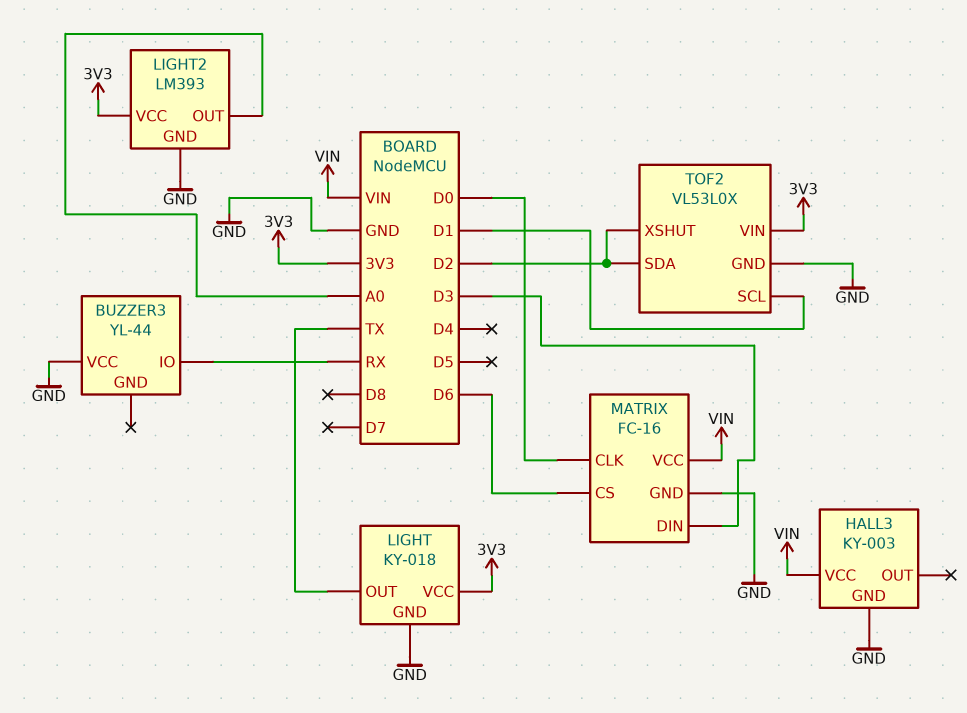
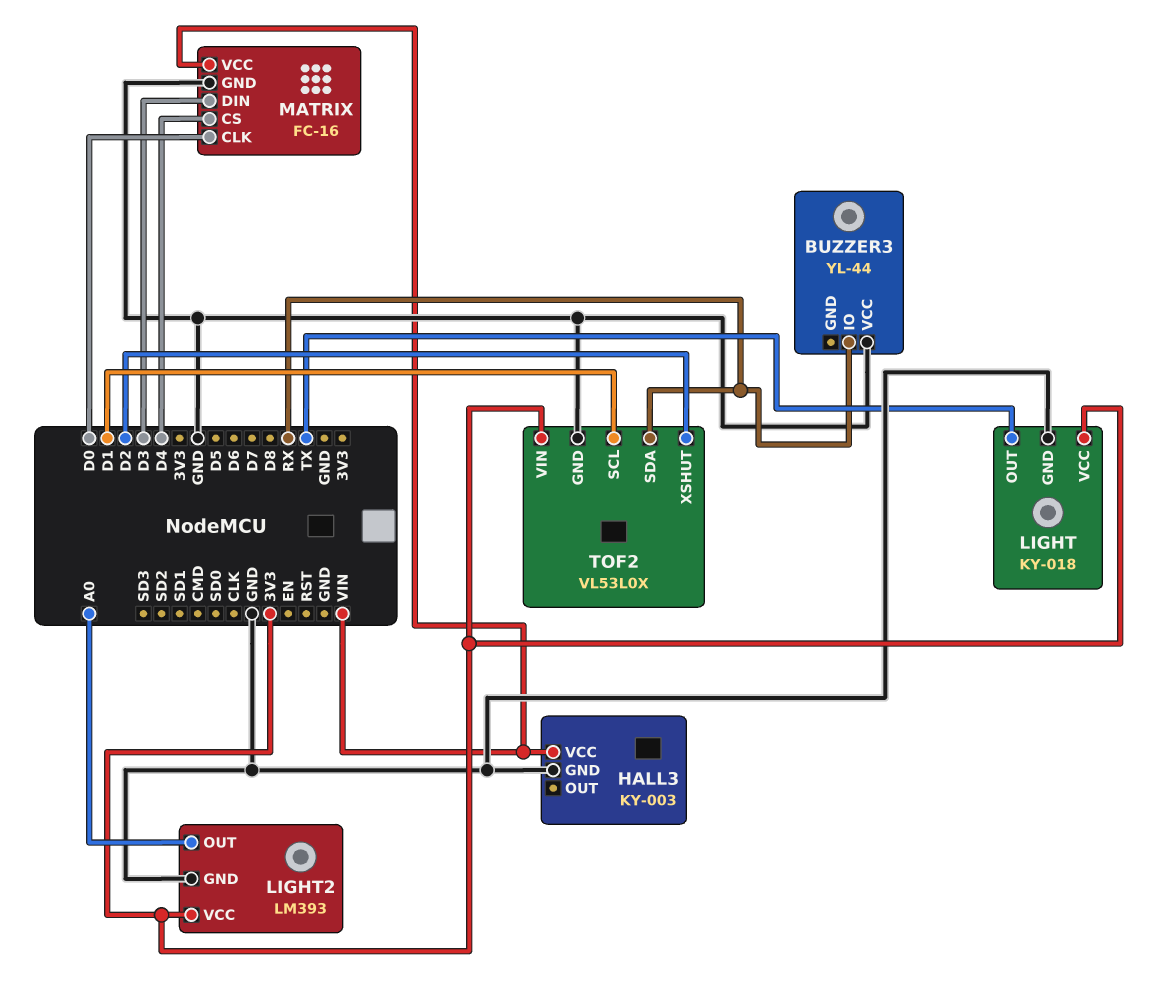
MATRIX pin CS: D6 -> D4
TOF2 pin SDA: D2 -> RX

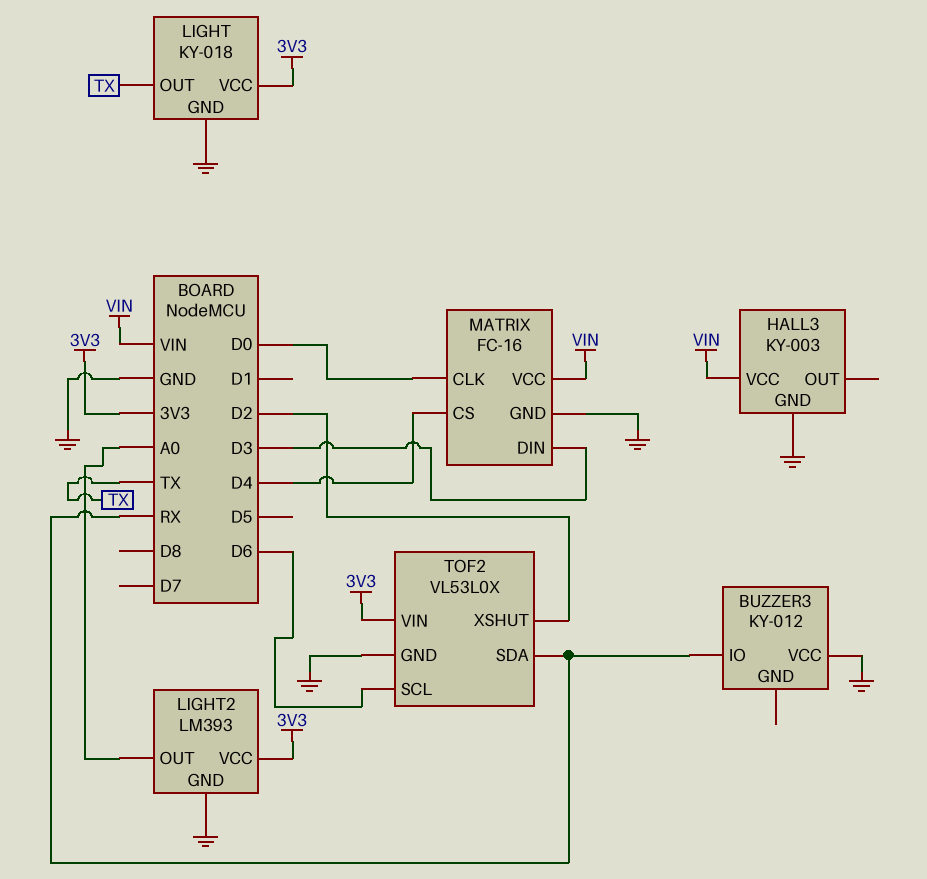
BUZZER3: YL-44 -> KY-012
TOF2 pin SCL: D1 -> D6

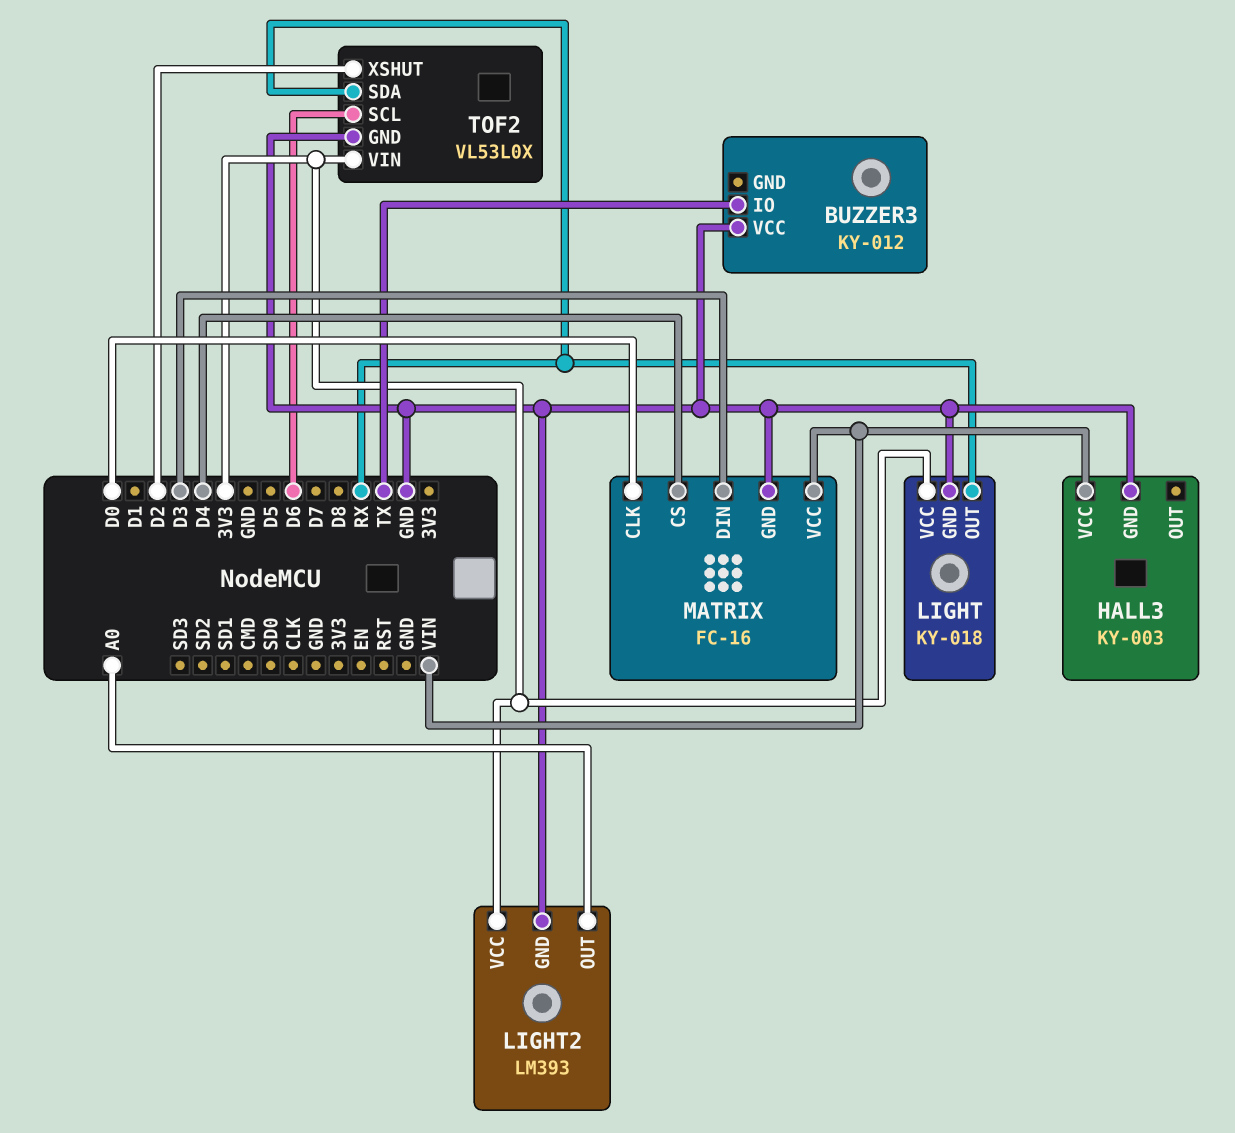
BUZZER3 pin IO: RX -> TX
LIGHT pin OUT: TX -> RX

